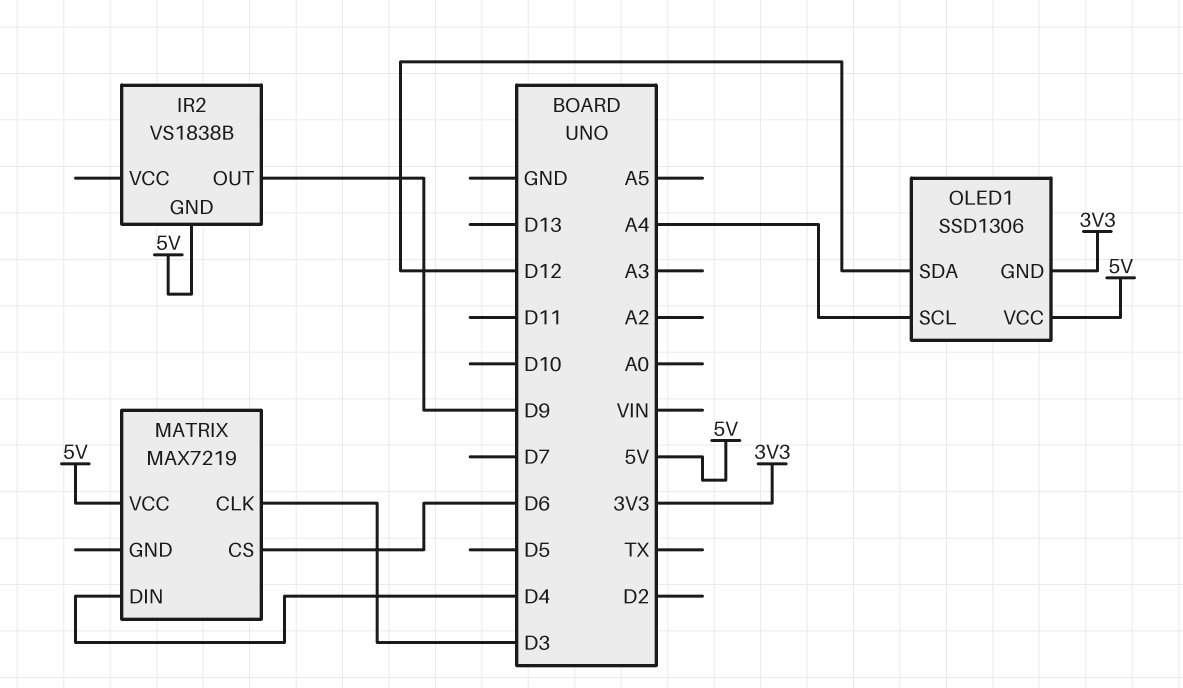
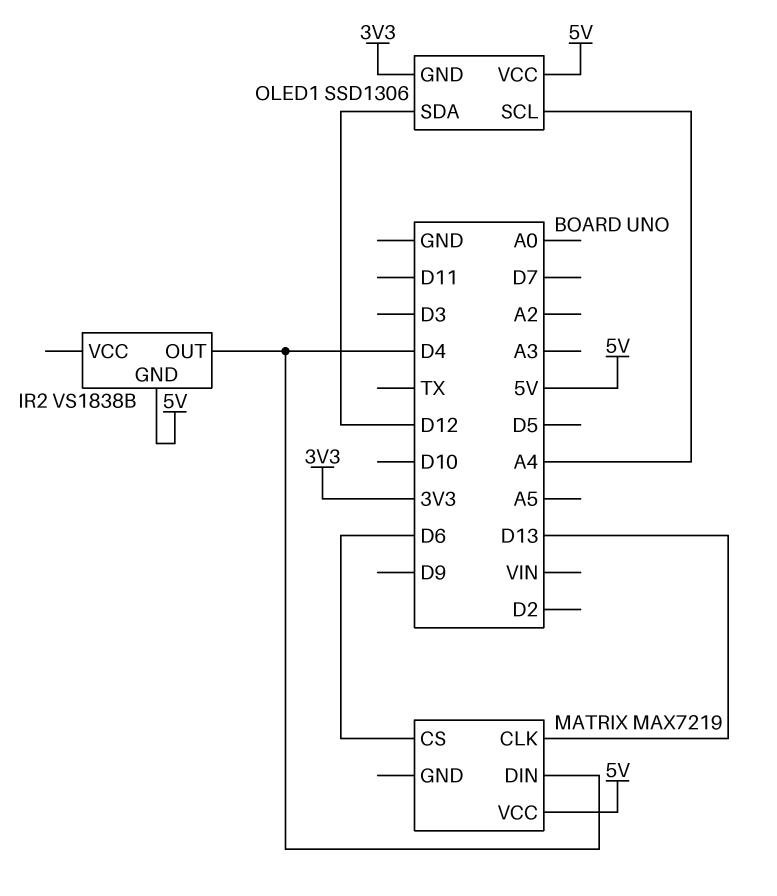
IR2 pin OUT: D9 -> D4
MATRIX pin CLK: D3 -> D13

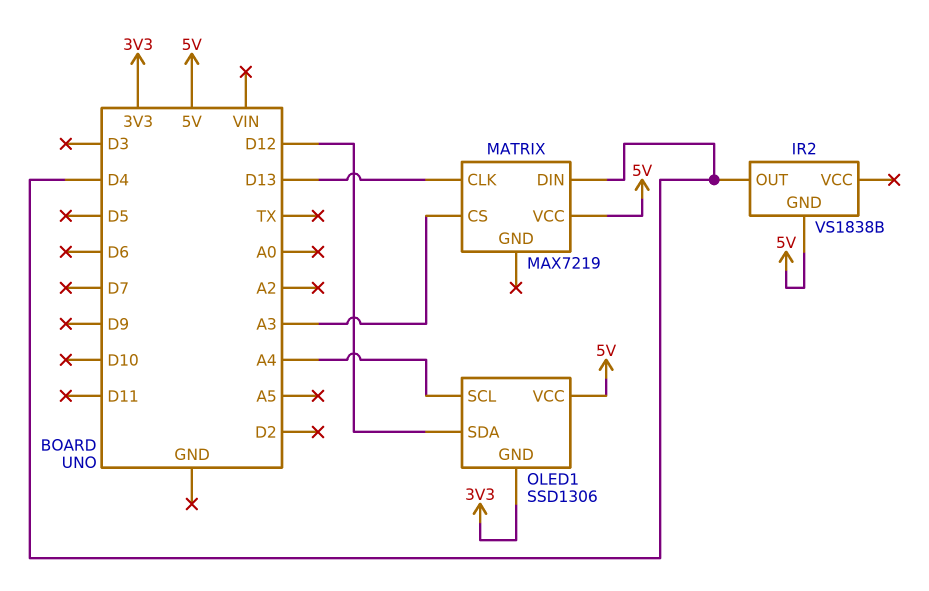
MATRIX pin CS: D6 -> A3

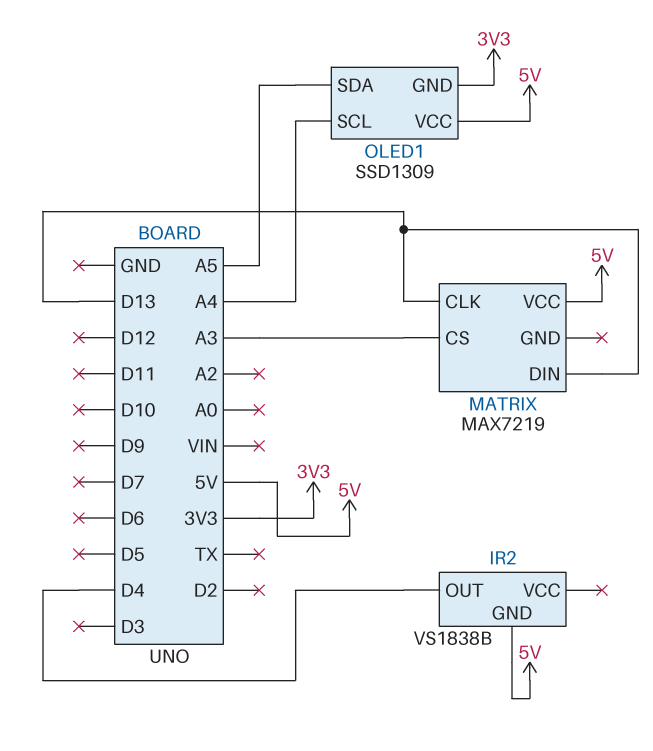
MATRIX pin DIN: D4 -> D13
OLED1: SSD1306 -> SSD1309
OLED1 pin SDA: D12 -> A5

